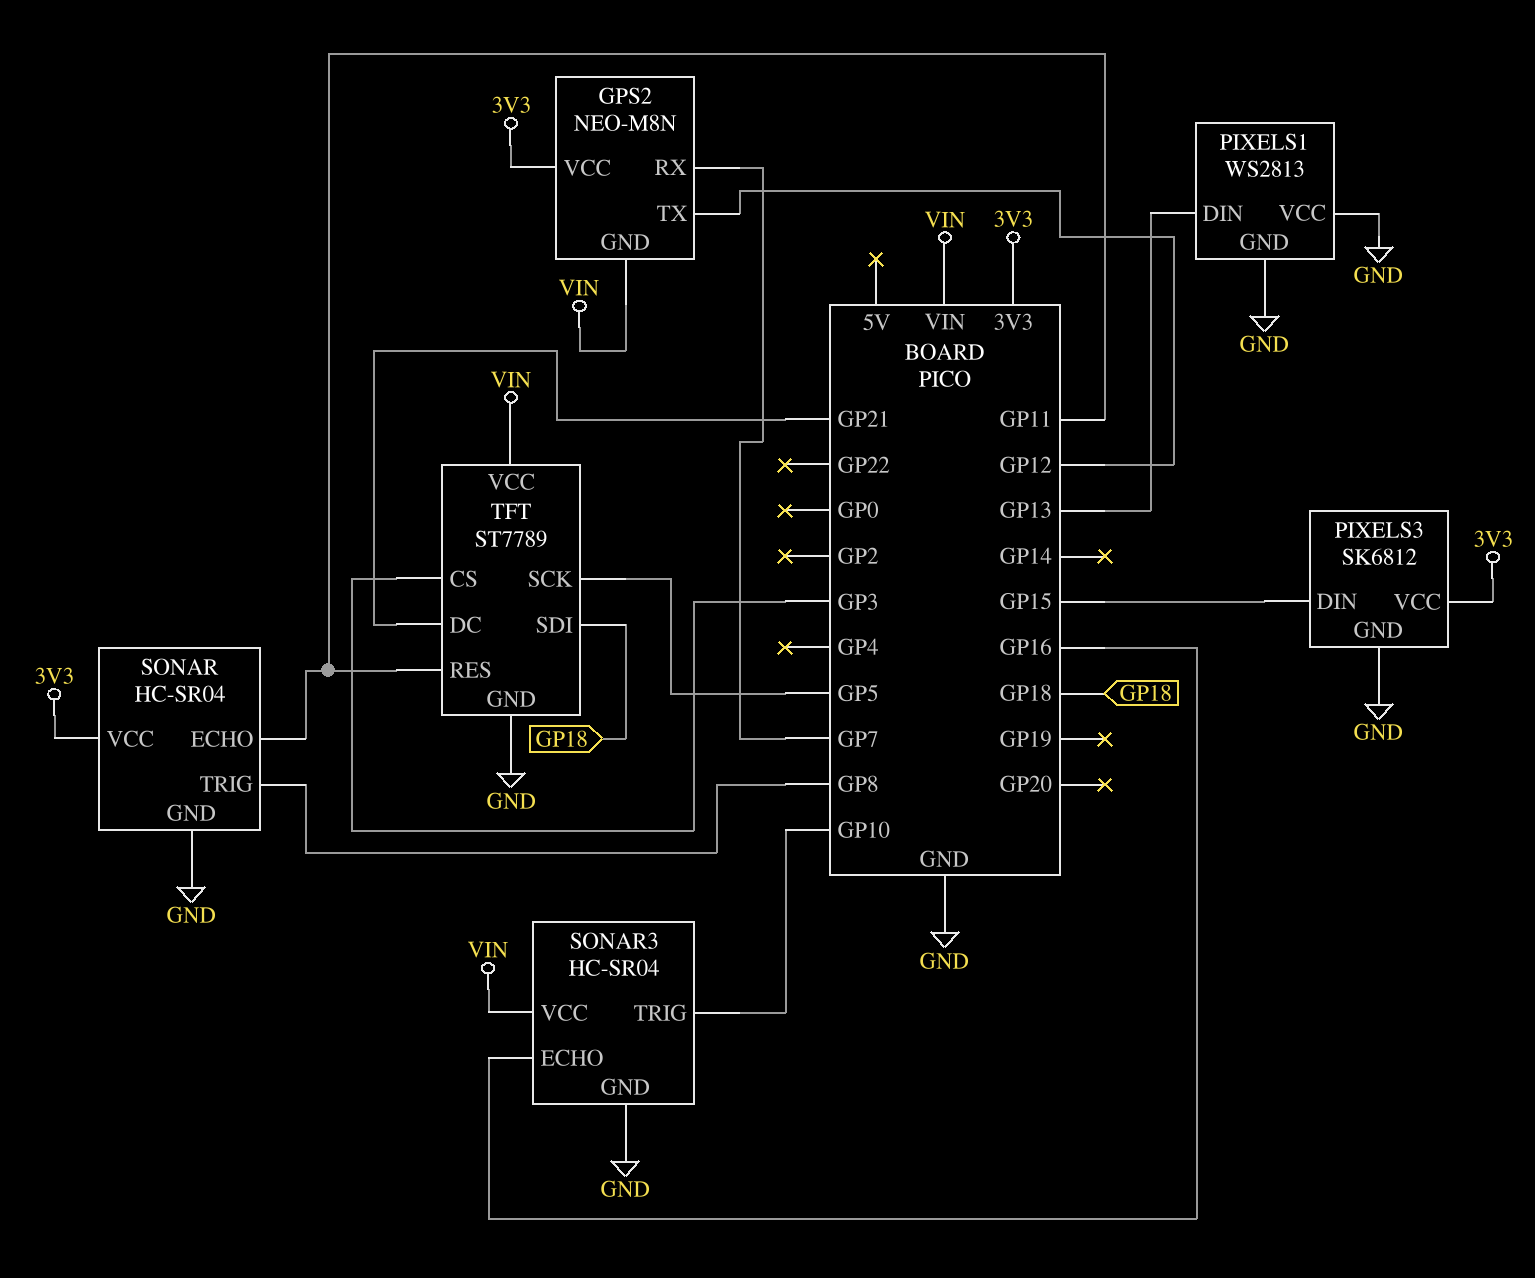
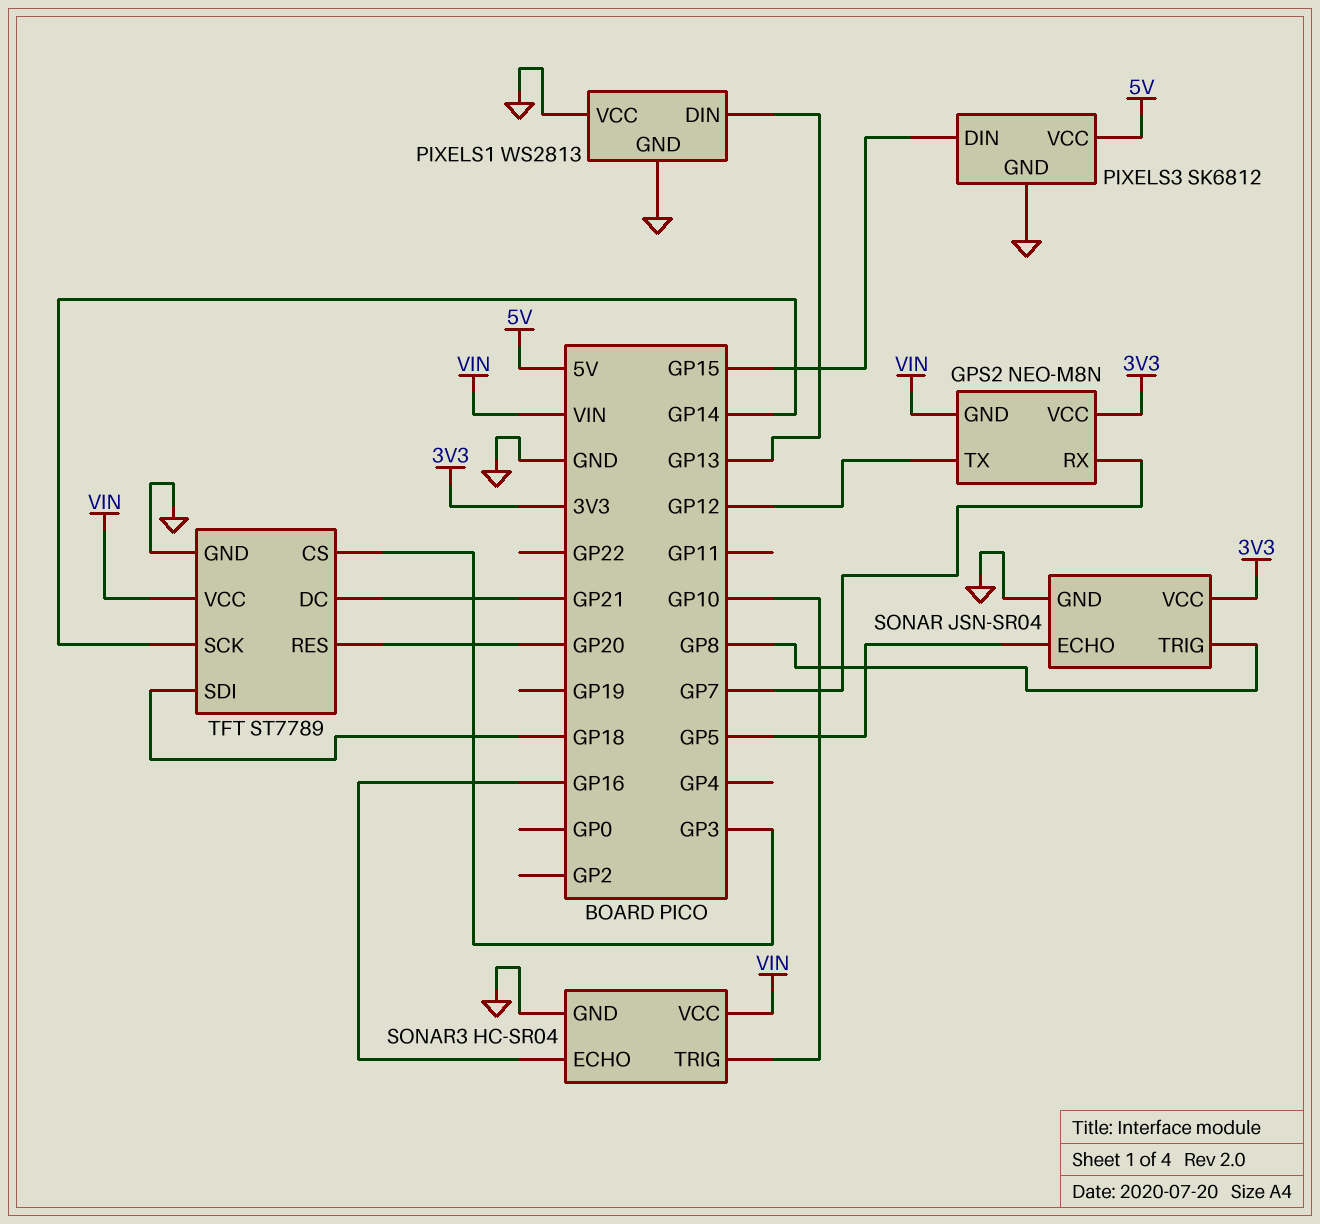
PIXELS3 pin VCC: 3V3 -> 5V
SONAR: HC-SR04 -> JSN-SR04
SONAR pin ECHO: GP11 -> GP5
TFT pin RES: GP11 -> GP20
TFT pin SCK: GP5 -> GP14

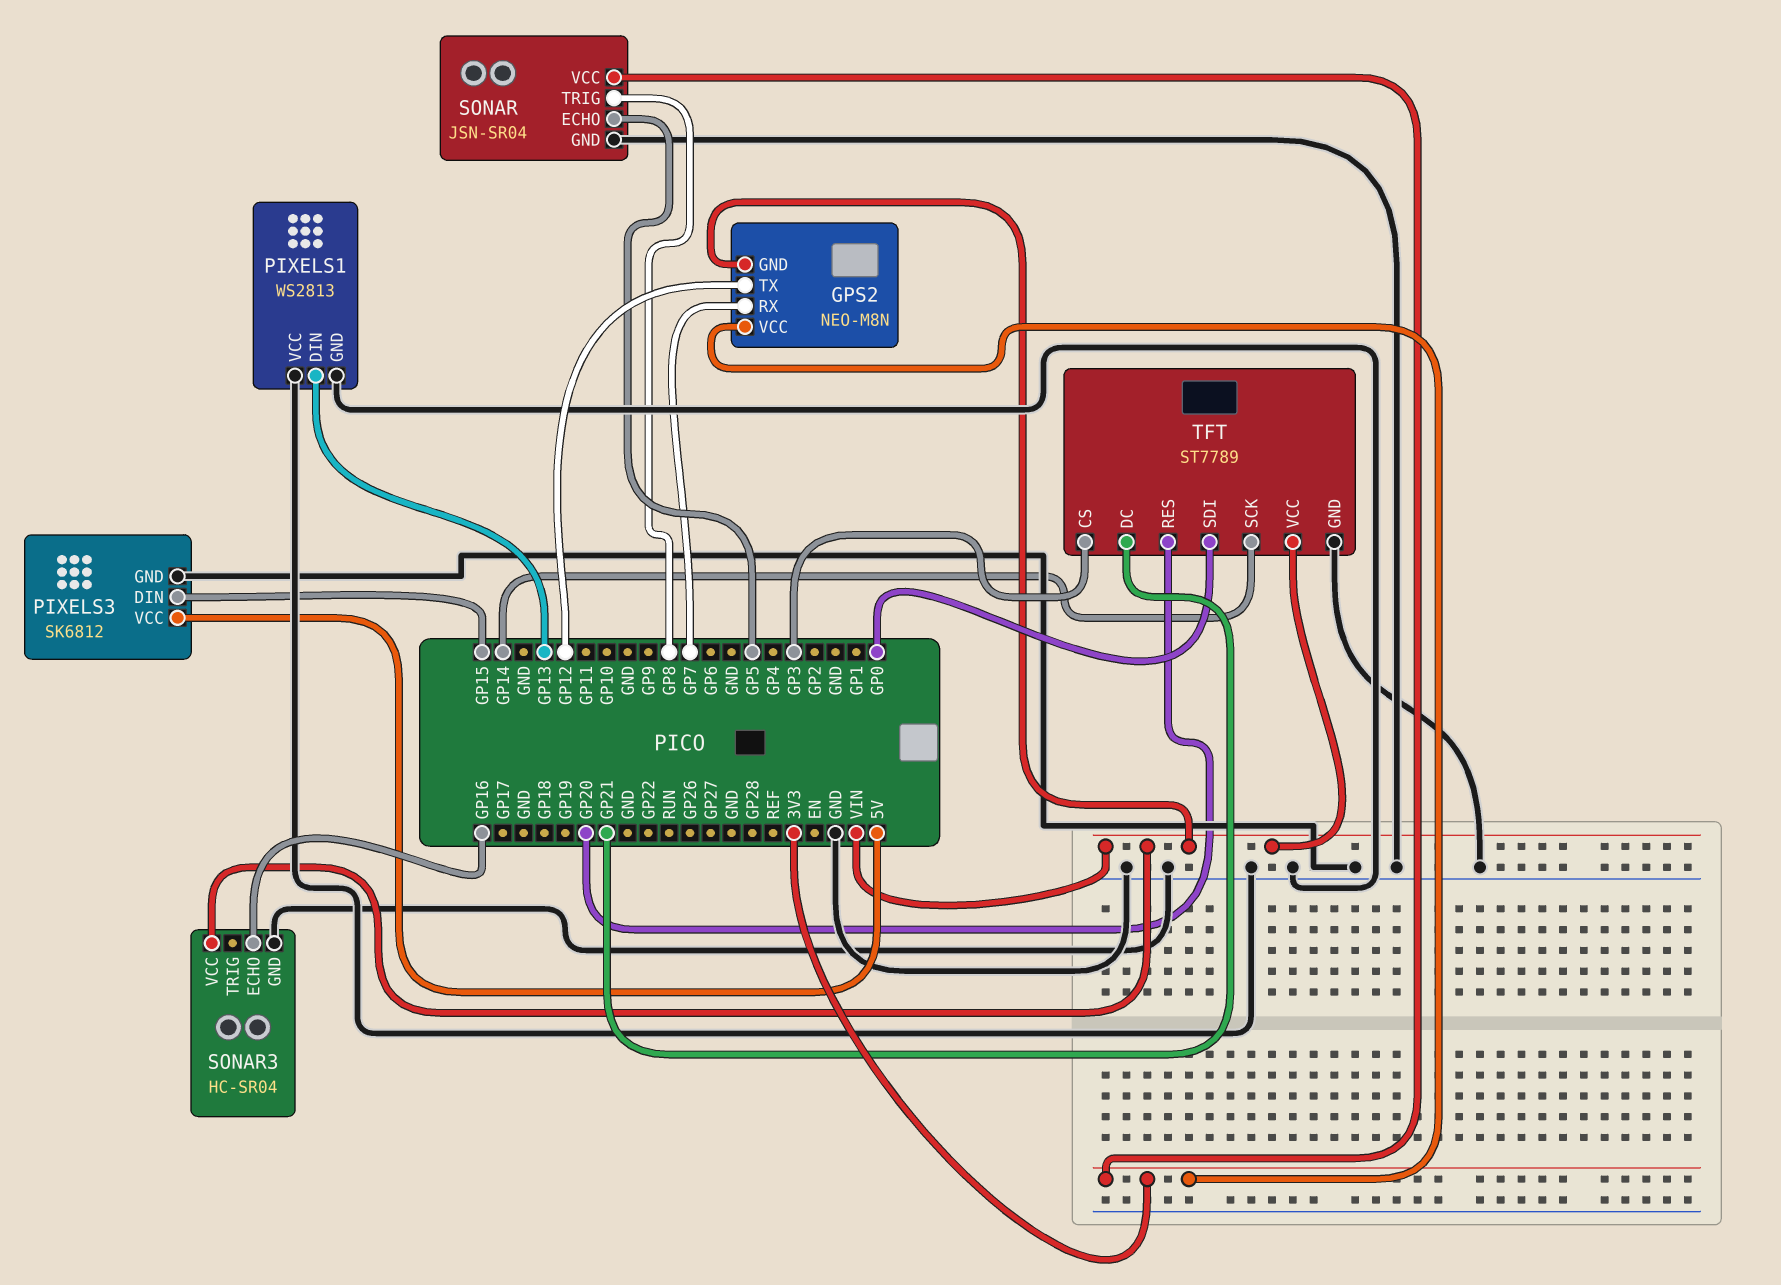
SONAR3 pin TRIG: GP10 -> none
TFT pin SDI: GP18 -> GP0

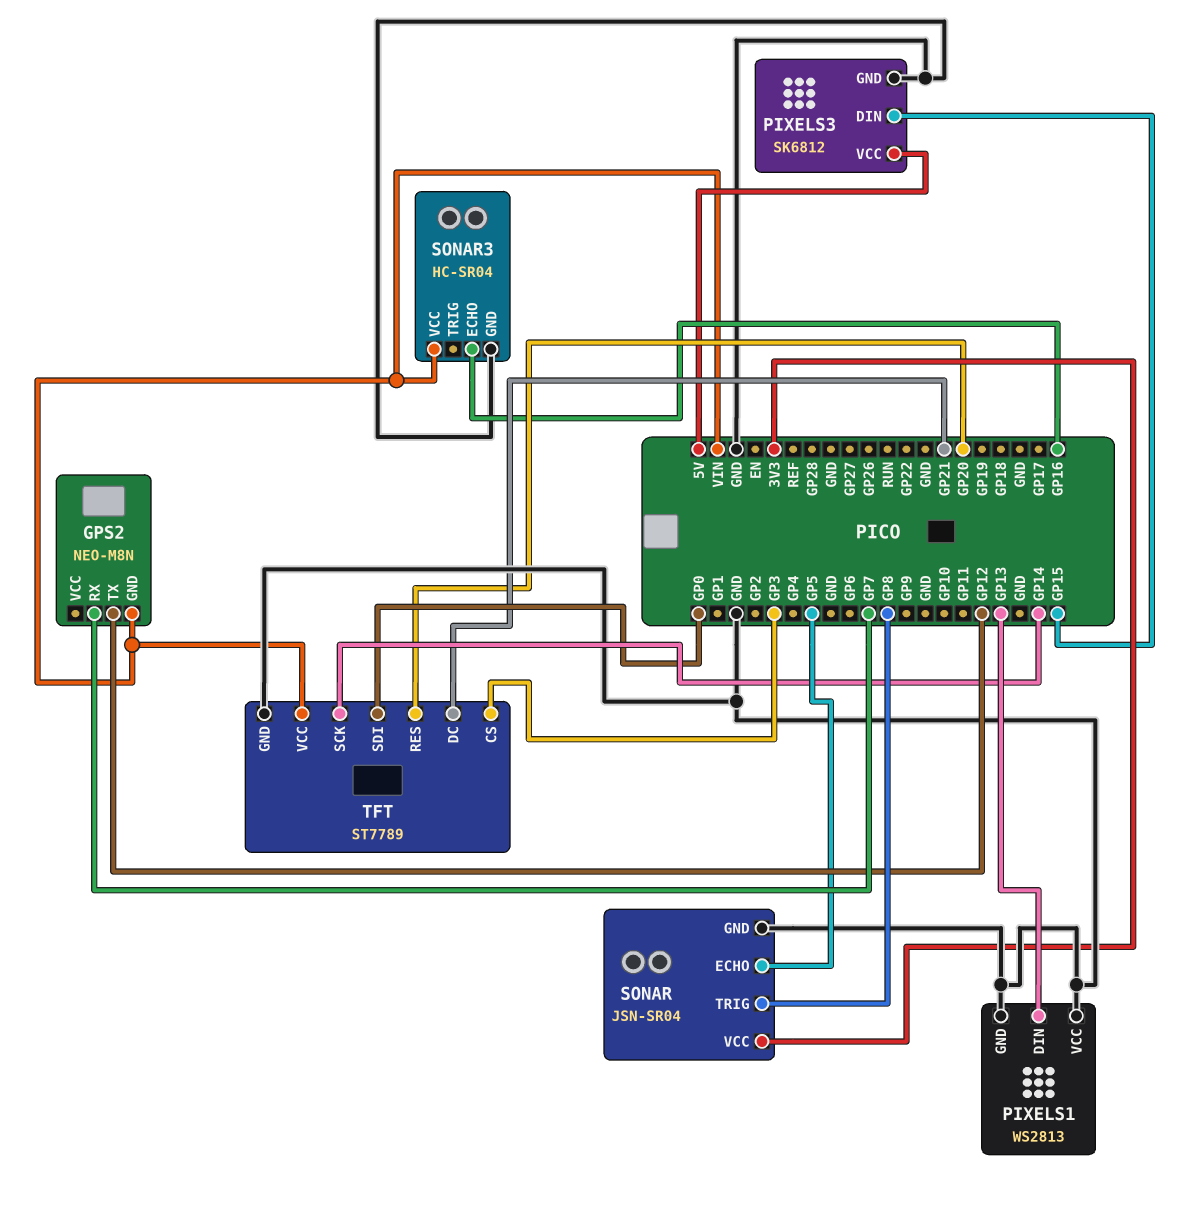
GPS2 pin VCC: 3V3 -> none

